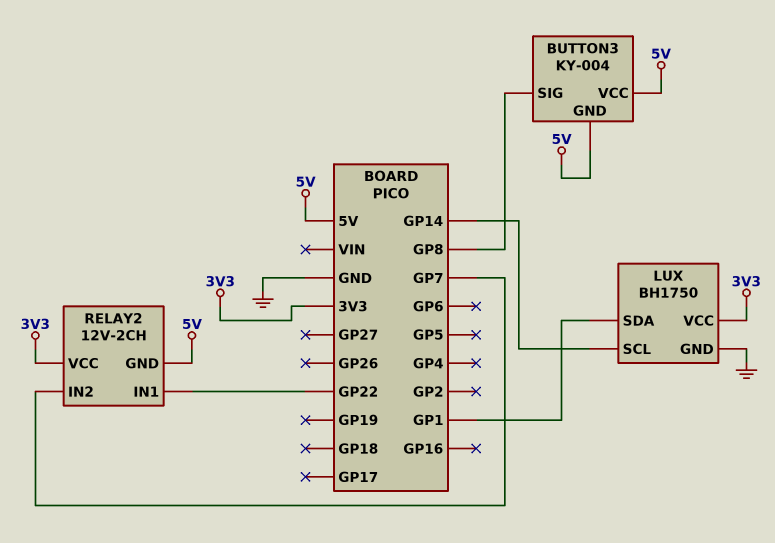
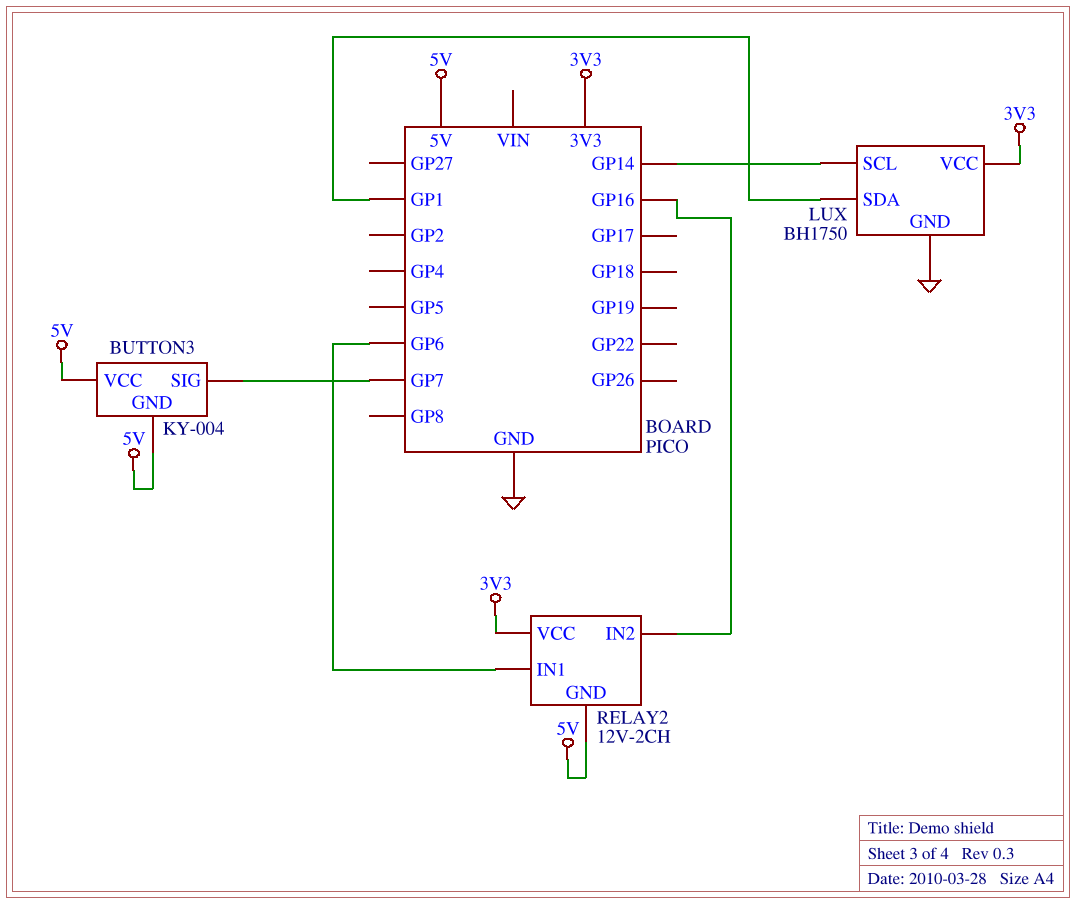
BUTTON3 pin SIG: GP8 -> GP7
RELAY2 pin IN1: GP22 -> GP6
RELAY2 pin IN2: GP7 -> GP16

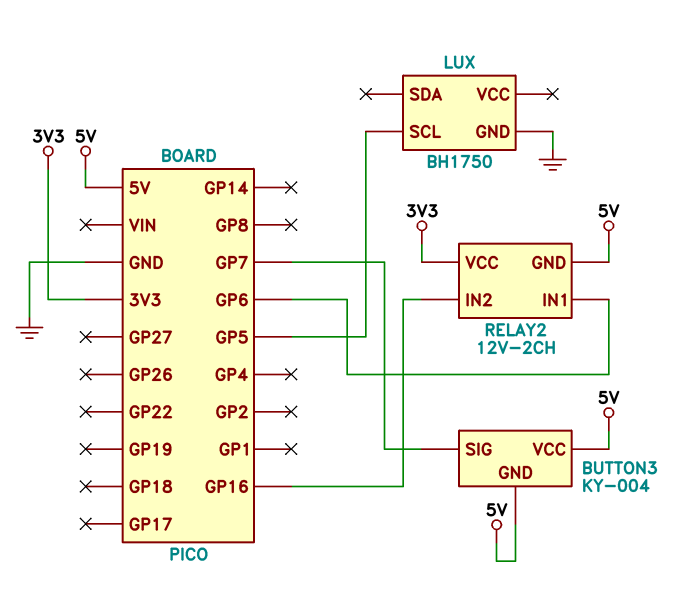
LUX pin SCL: GP14 -> GP5
LUX pin SDA: GP1 -> none
LUX pin VCC: 3V3 -> none

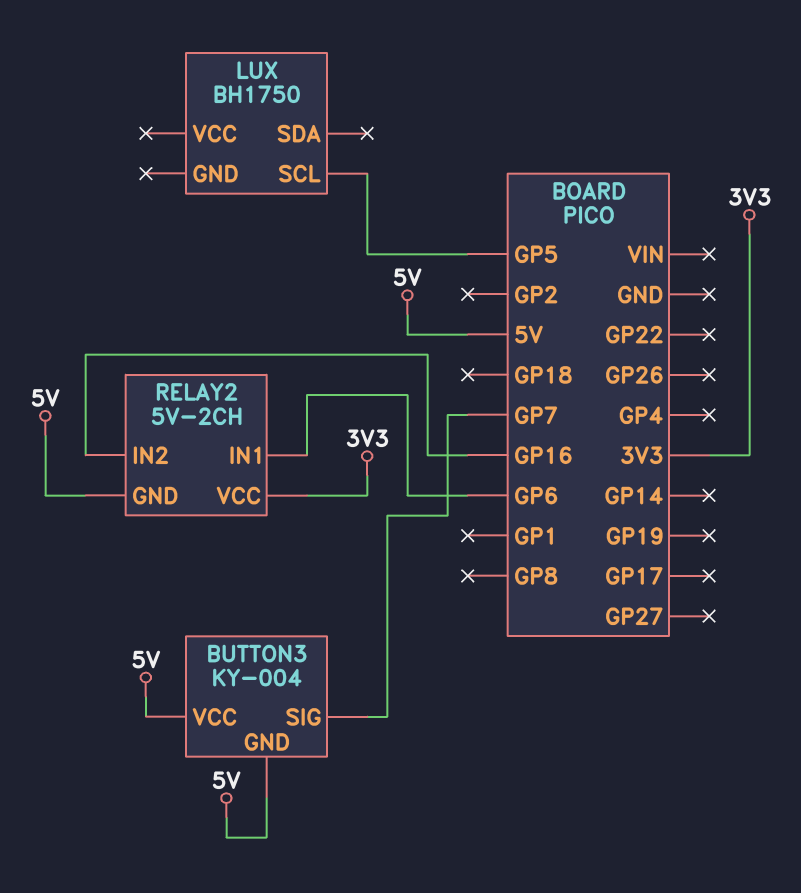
LUX pin GND: GND -> none
RELAY2: 12V-2CH -> 5V-2CH

